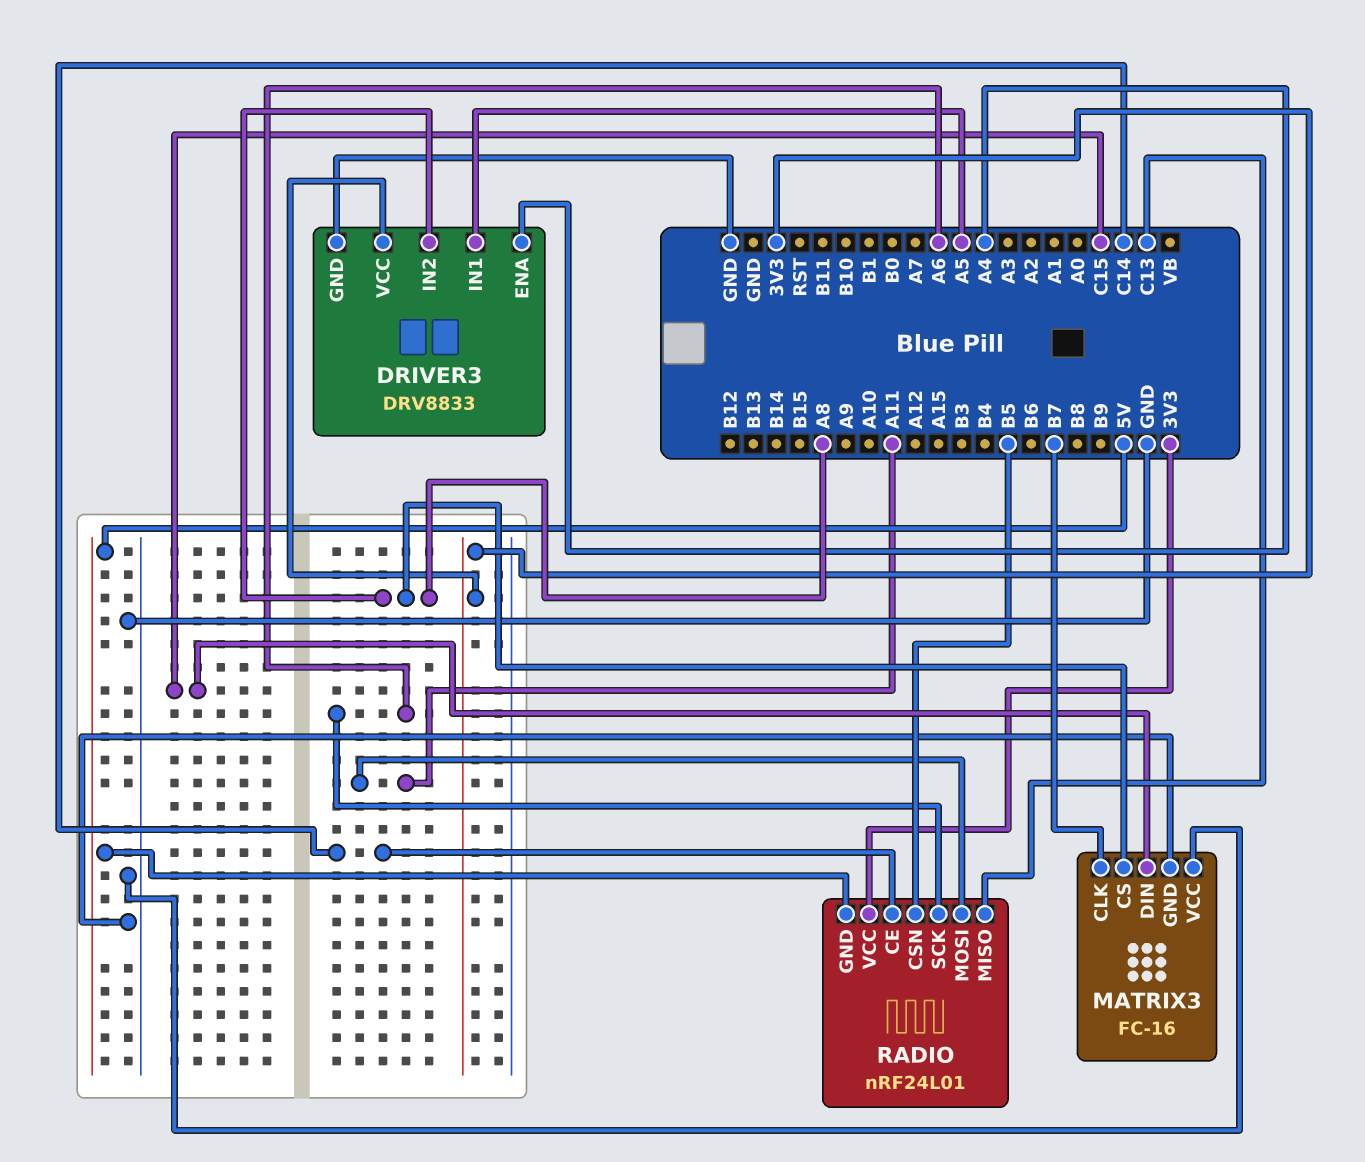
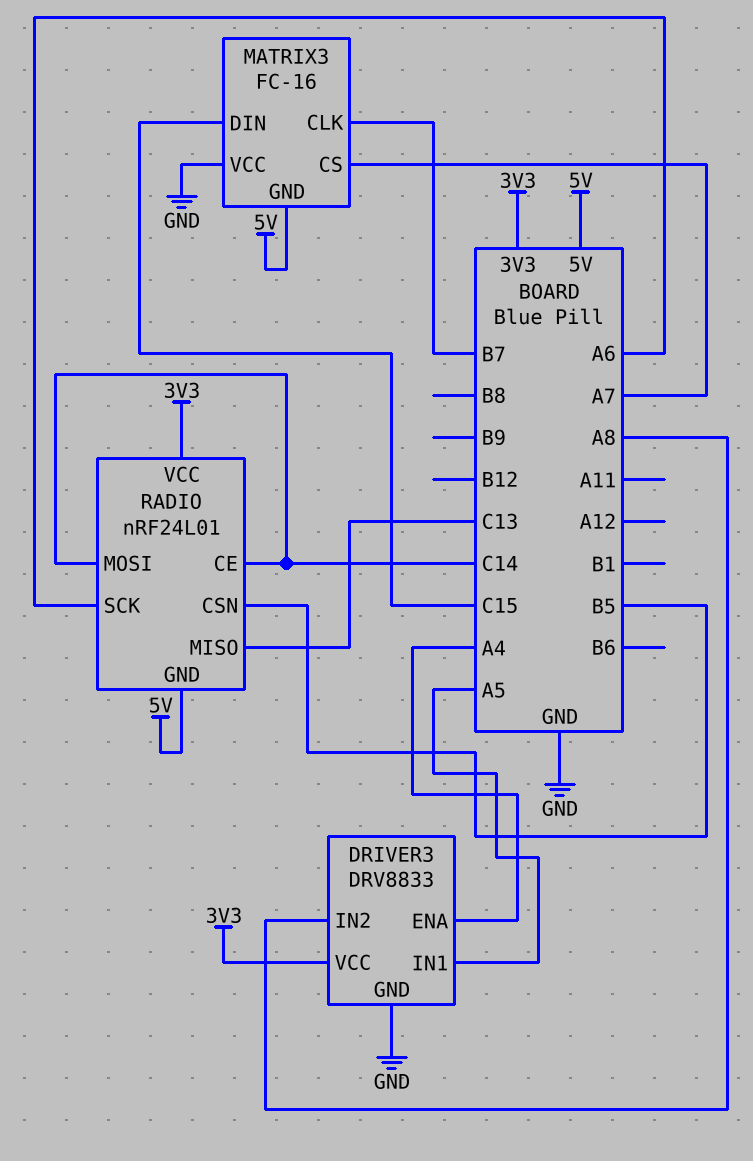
MATRIX3 pin CS: A8 -> A7
MATRIX3 pin GND: GND -> 5V
RADIO pin MOSI: A11 -> C14

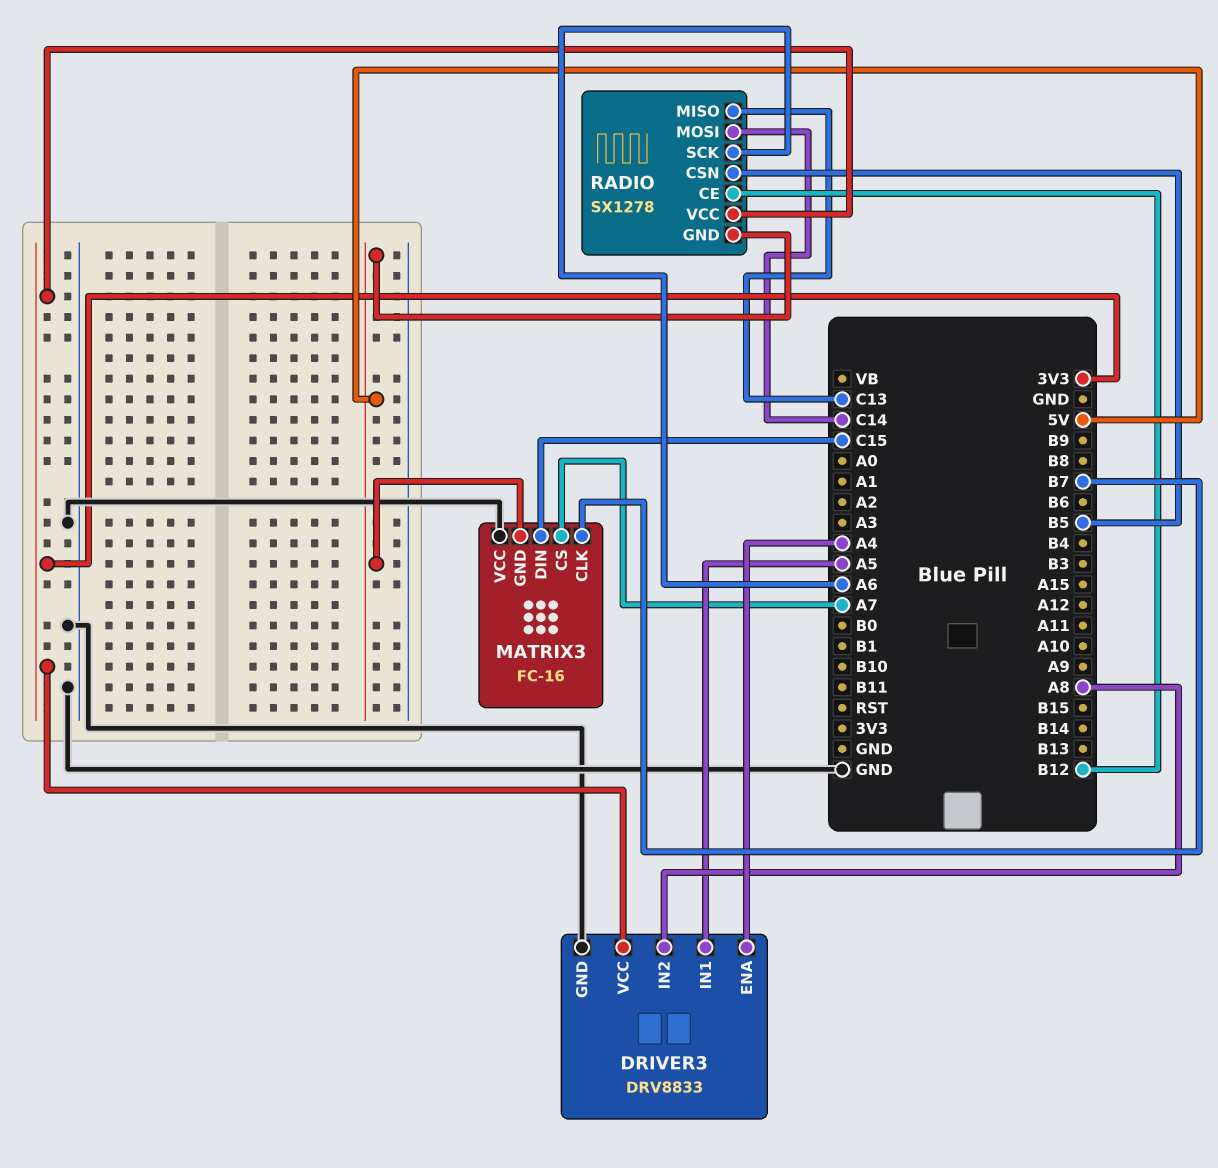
RADIO: nRF24L01 -> SX1278
RADIO pin CE: C14 -> B12

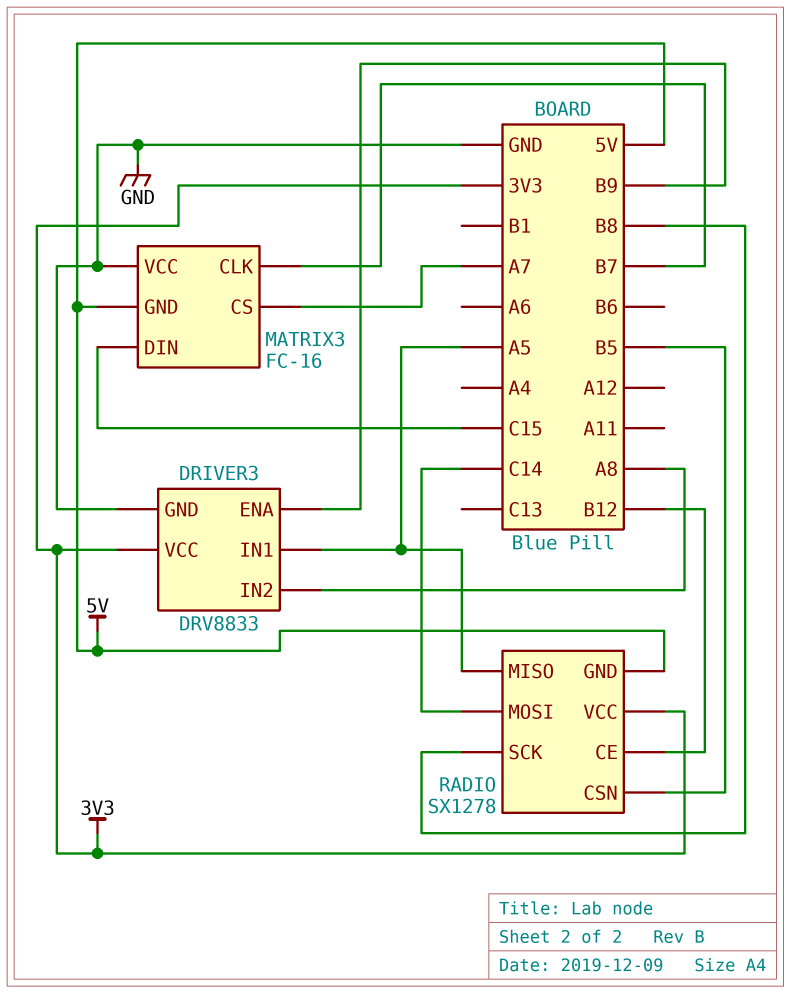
DRIVER3 pin ENA: A4 -> B9
RADIO pin MISO: C13 -> A5
RADIO pin SCK: A6 -> B8

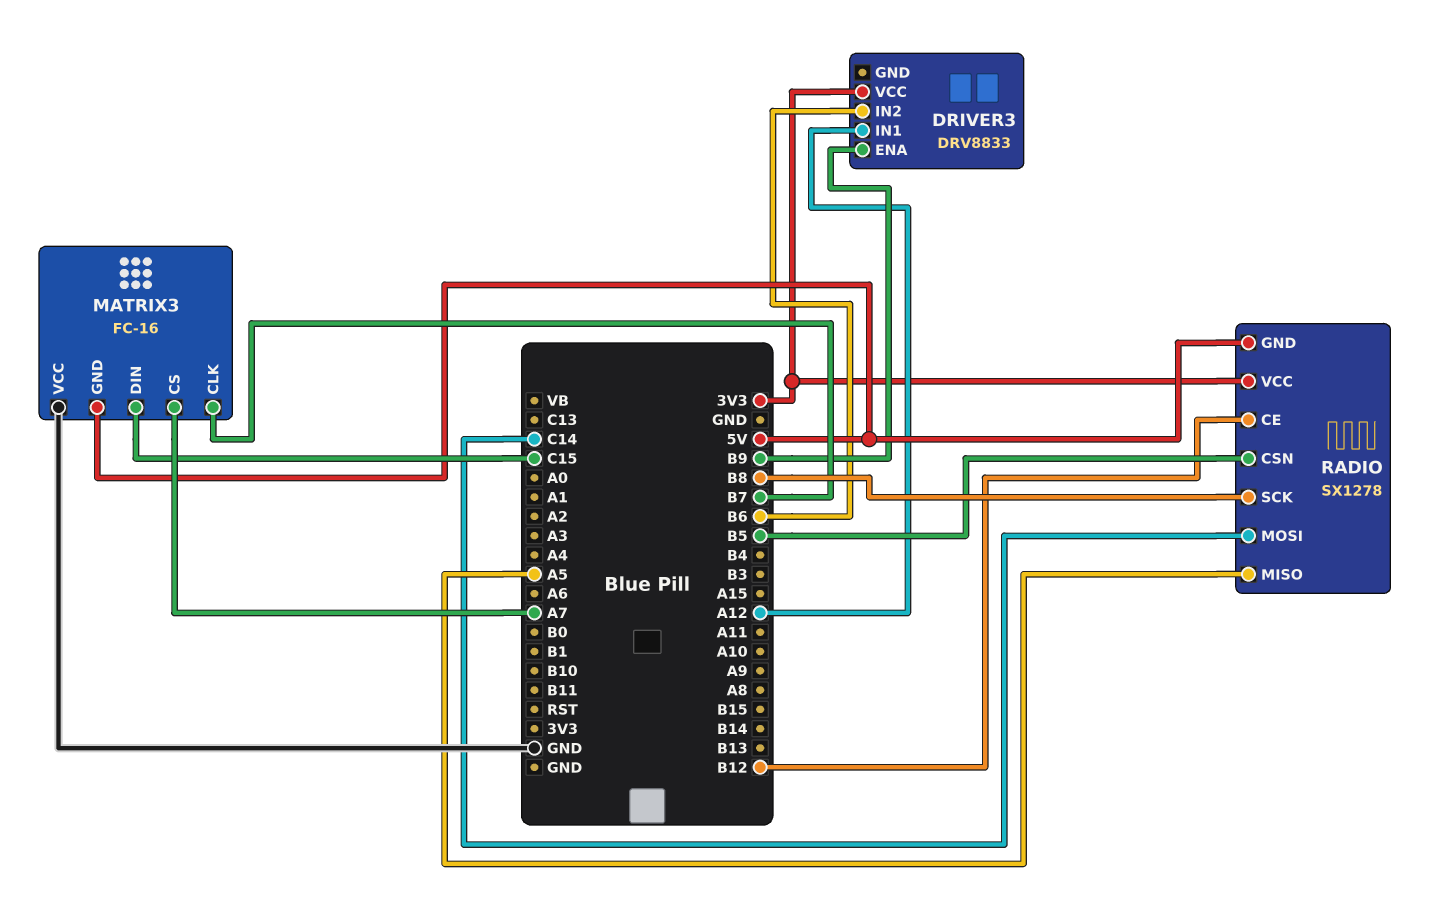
DRIVER3 pin GND: GND -> none
DRIVER3 pin IN1: A5 -> A12
DRIVER3 pin IN2: A8 -> B6

